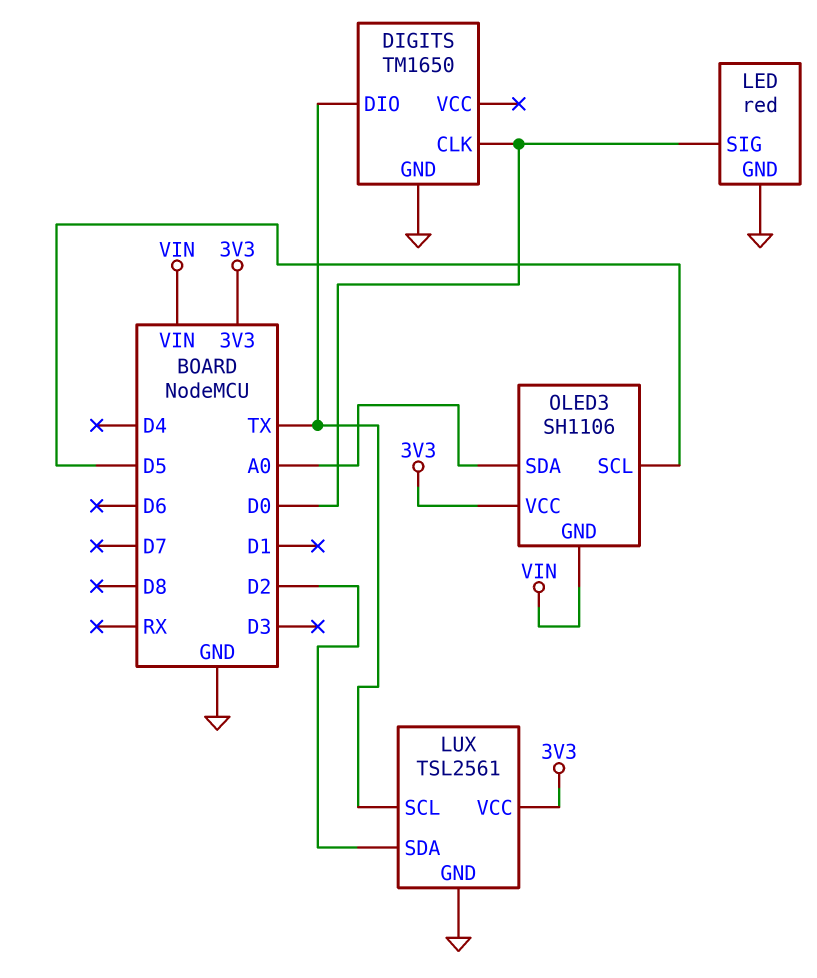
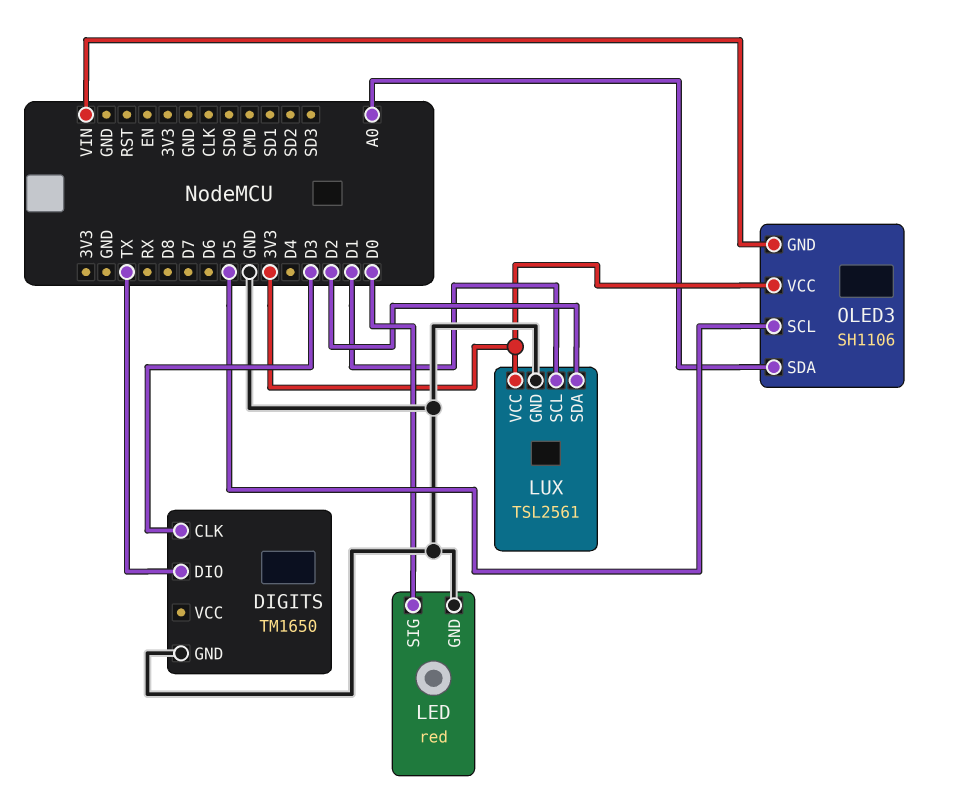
DIGITS pin CLK: D0 -> D3
LUX pin SCL: TX -> D1

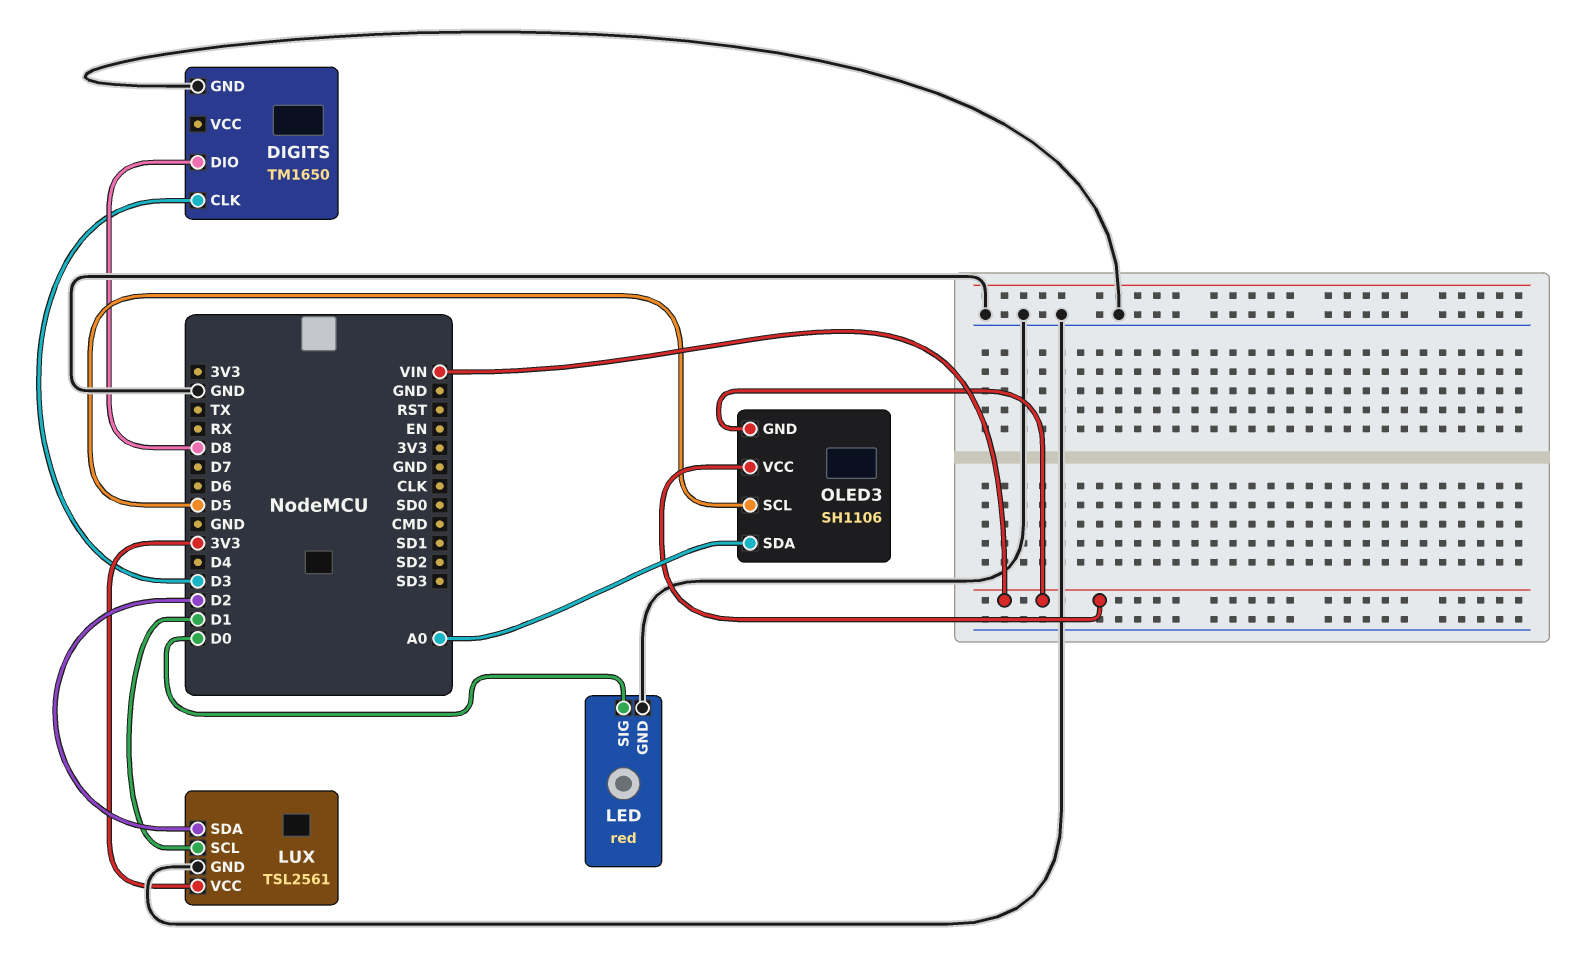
DIGITS pin DIO: TX -> D8
OLED3 pin VCC: 3V3 -> VIN

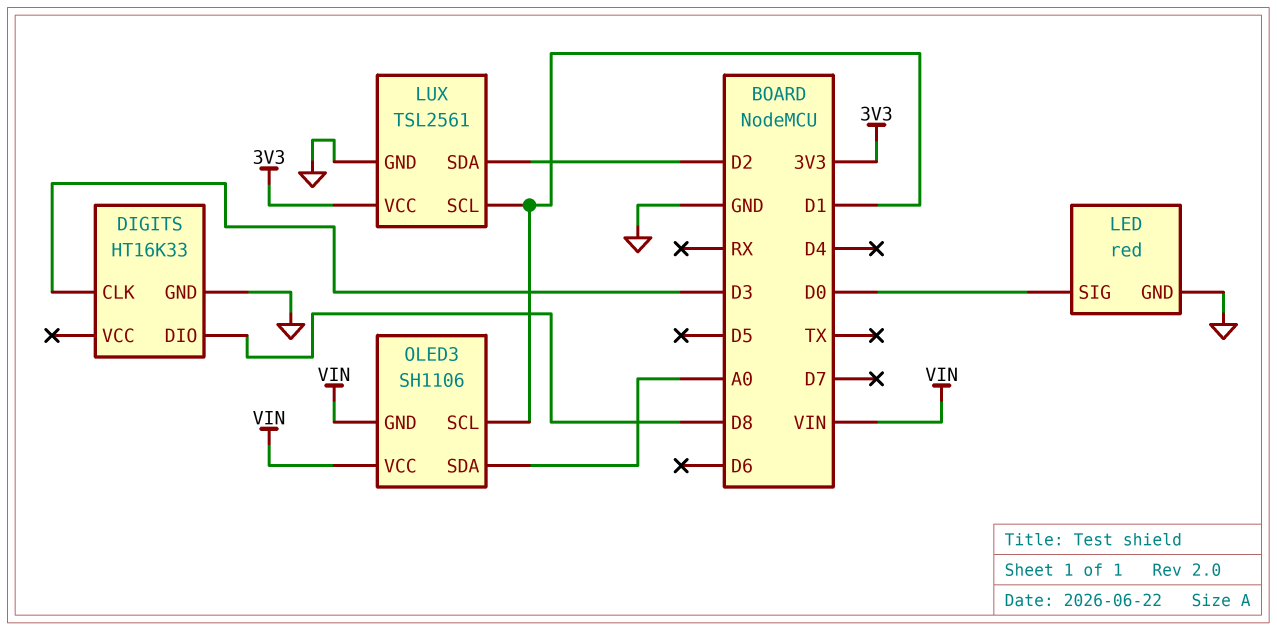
DIGITS: TM1650 -> HT16K33
OLED3 pin SCL: D5 -> D1

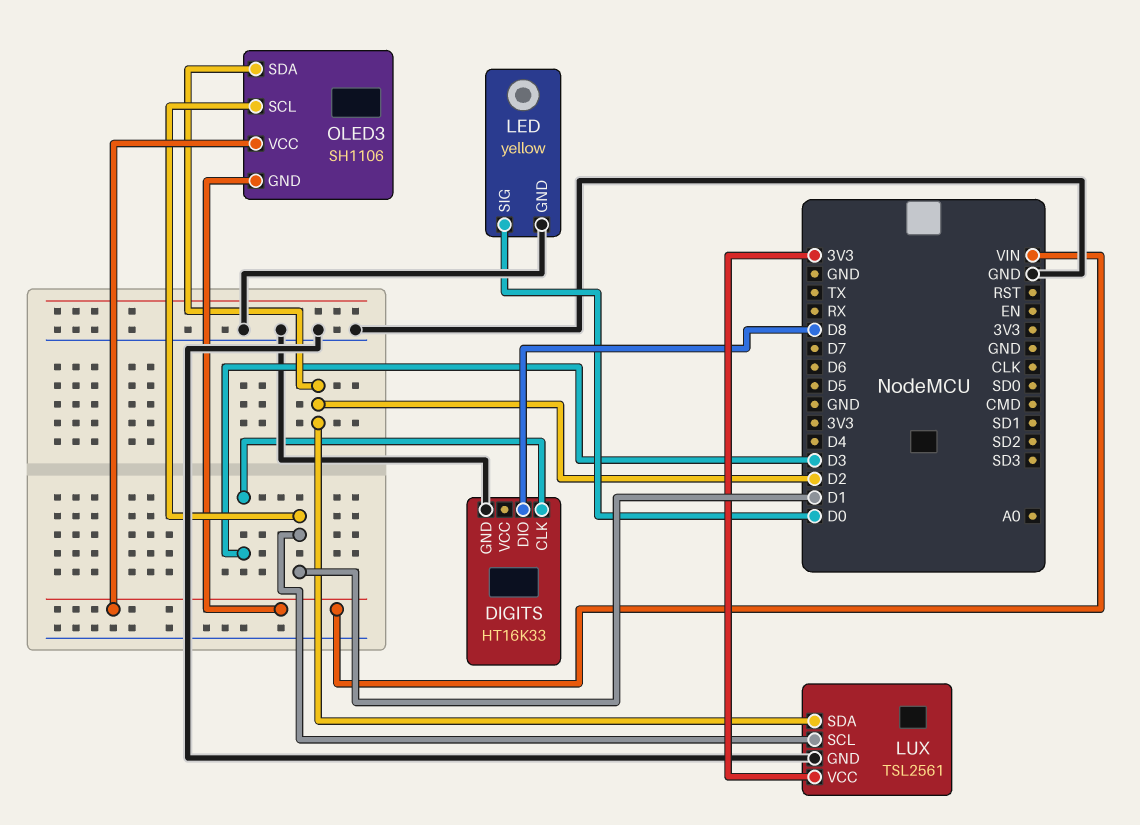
LED: red -> yellow
OLED3 pin SDA: A0 -> D2

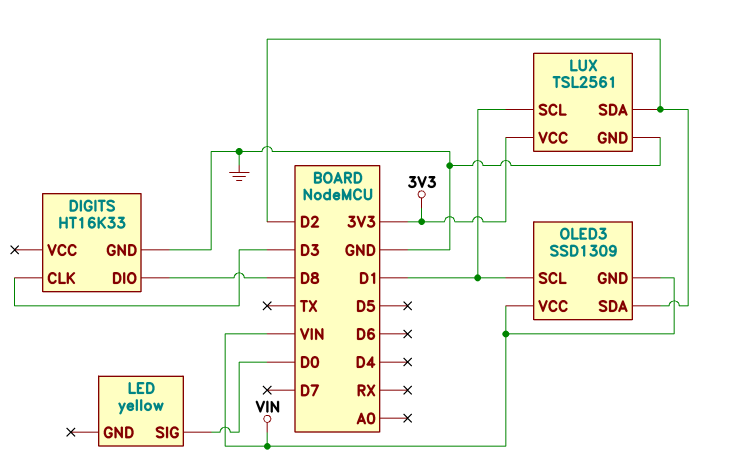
LED pin GND: GND -> none
OLED3: SH1106 -> SSD1309

